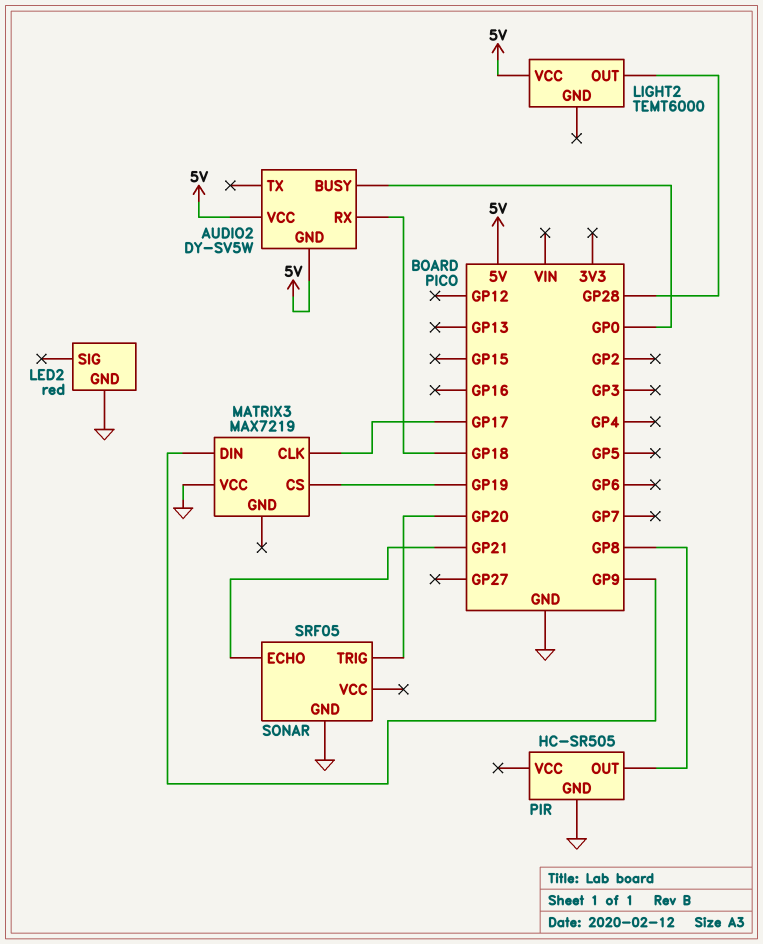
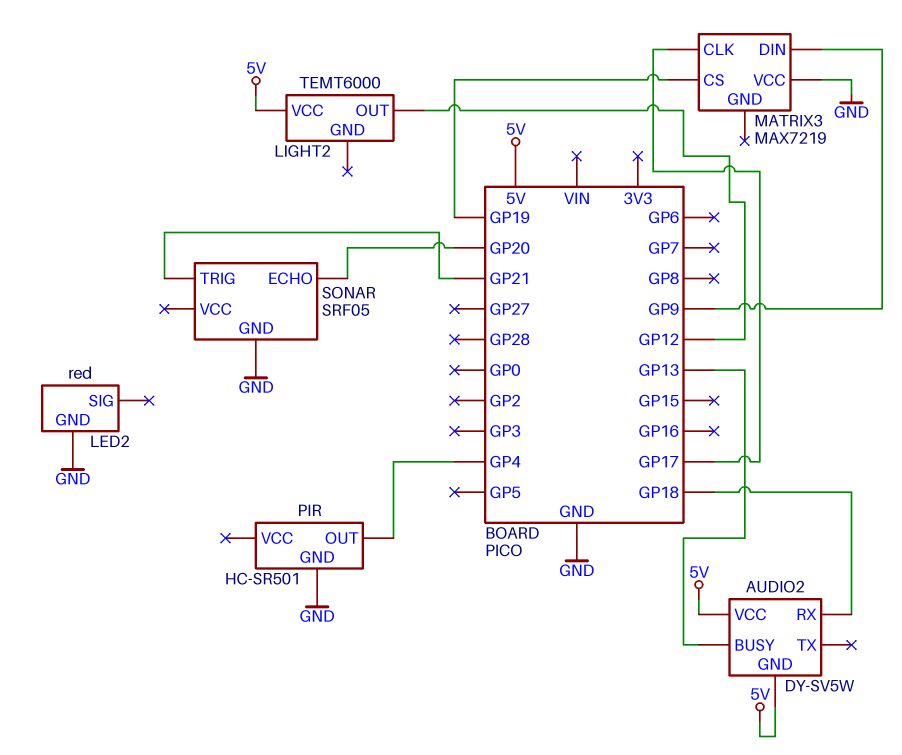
AUDIO2 pin BUSY: GP0 -> GP13
LIGHT2 pin OUT: GP28 -> GP12
PIR: HC-SR505 -> HC-SR501
PIR pin OUT: GP8 -> GP4
SONAR pin ECHO: GP21 -> GP20
SONAR pin TRIG: GP20 -> GP21

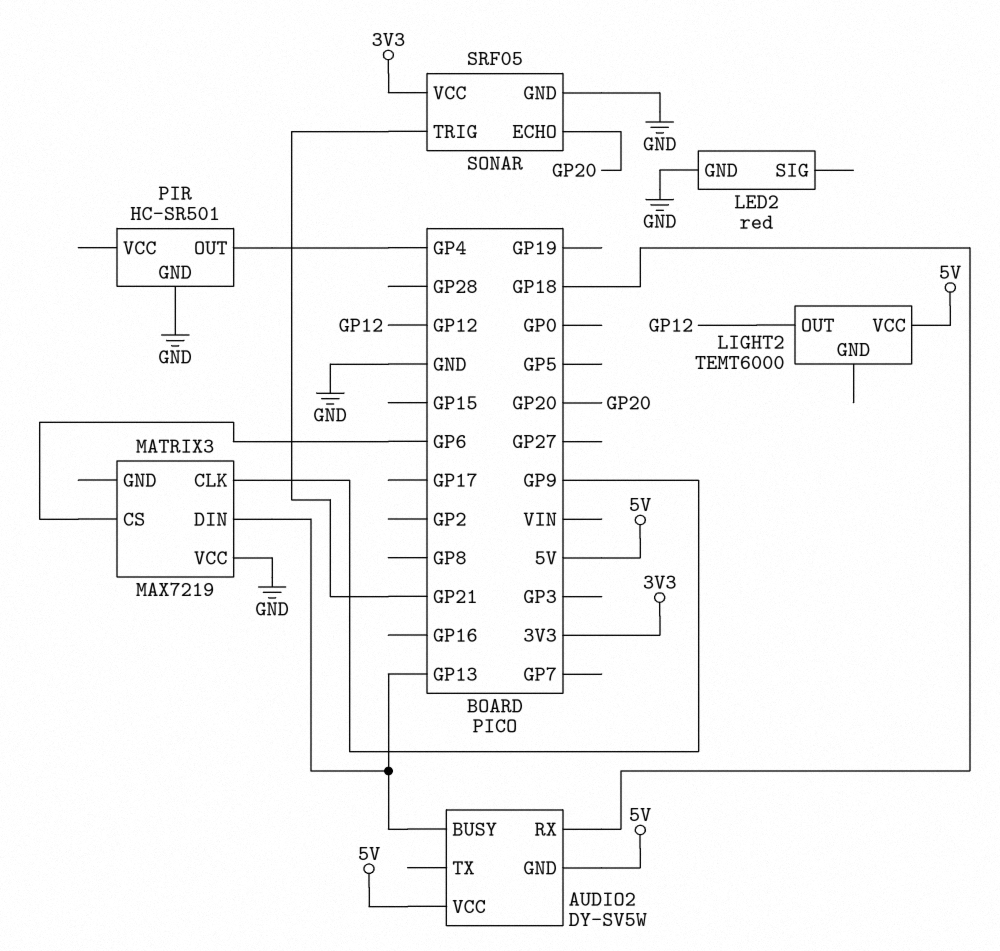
MATRIX3 pin CLK: GP17 -> GP9
MATRIX3 pin CS: GP19 -> GP6
MATRIX3 pin DIN: GP9 -> GP13
SONAR pin VCC: none -> 3V3

